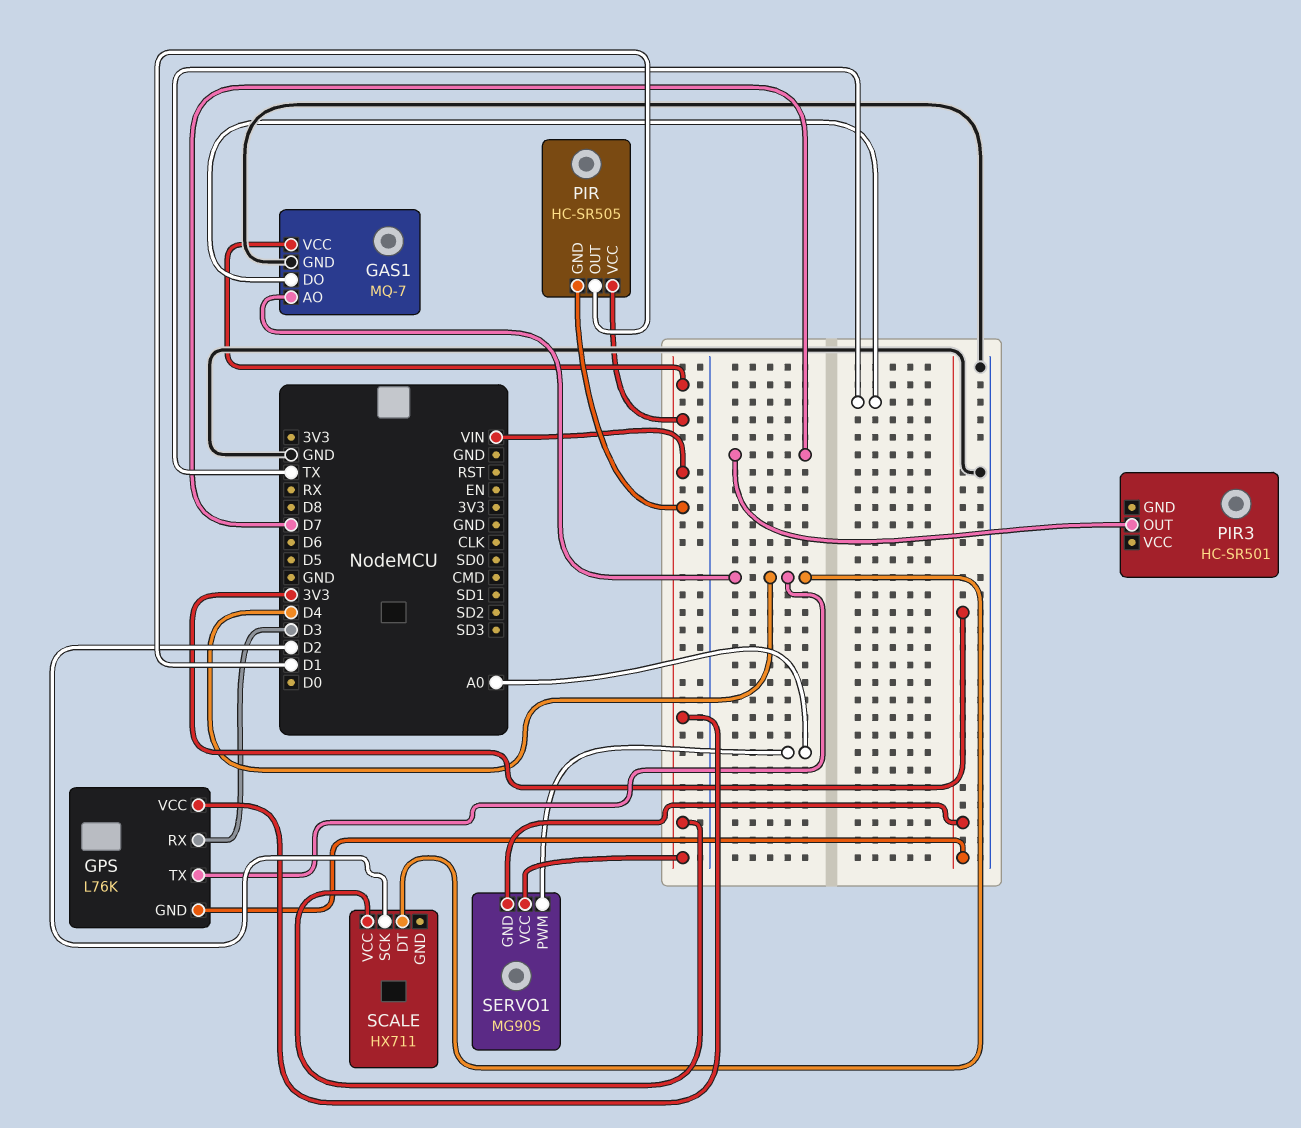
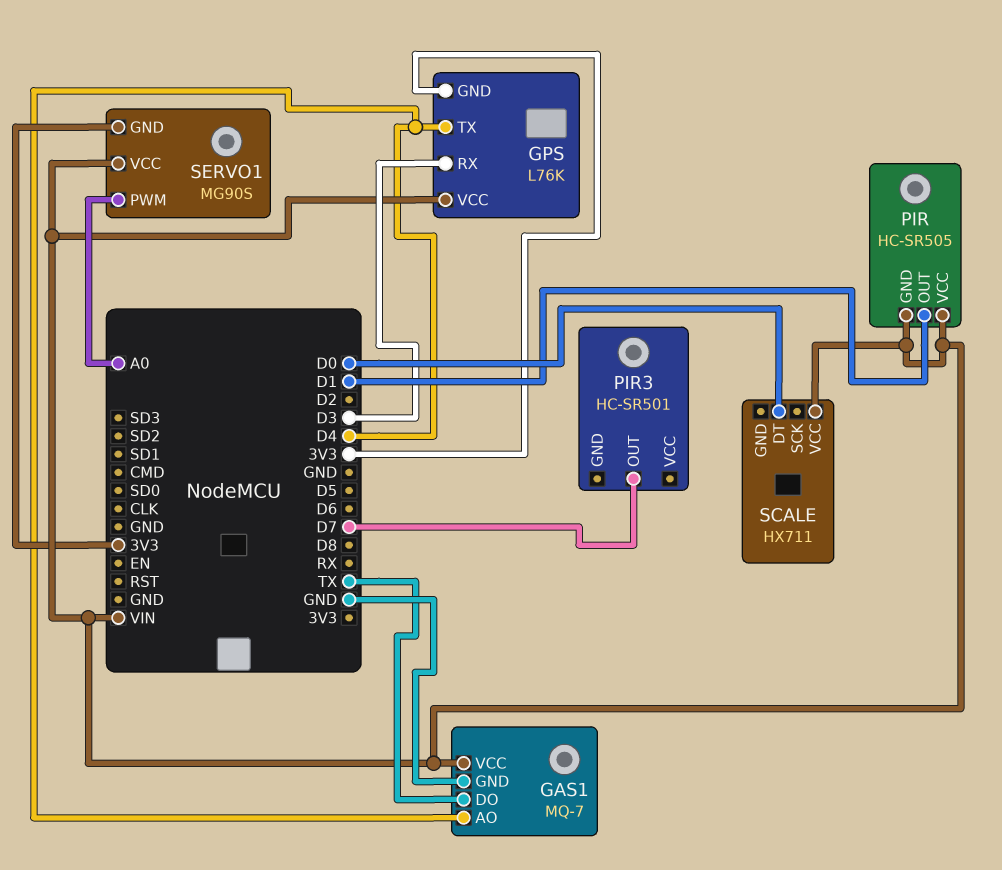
SCALE pin DT: D4 -> D0
SCALE pin SCK: D2 -> none

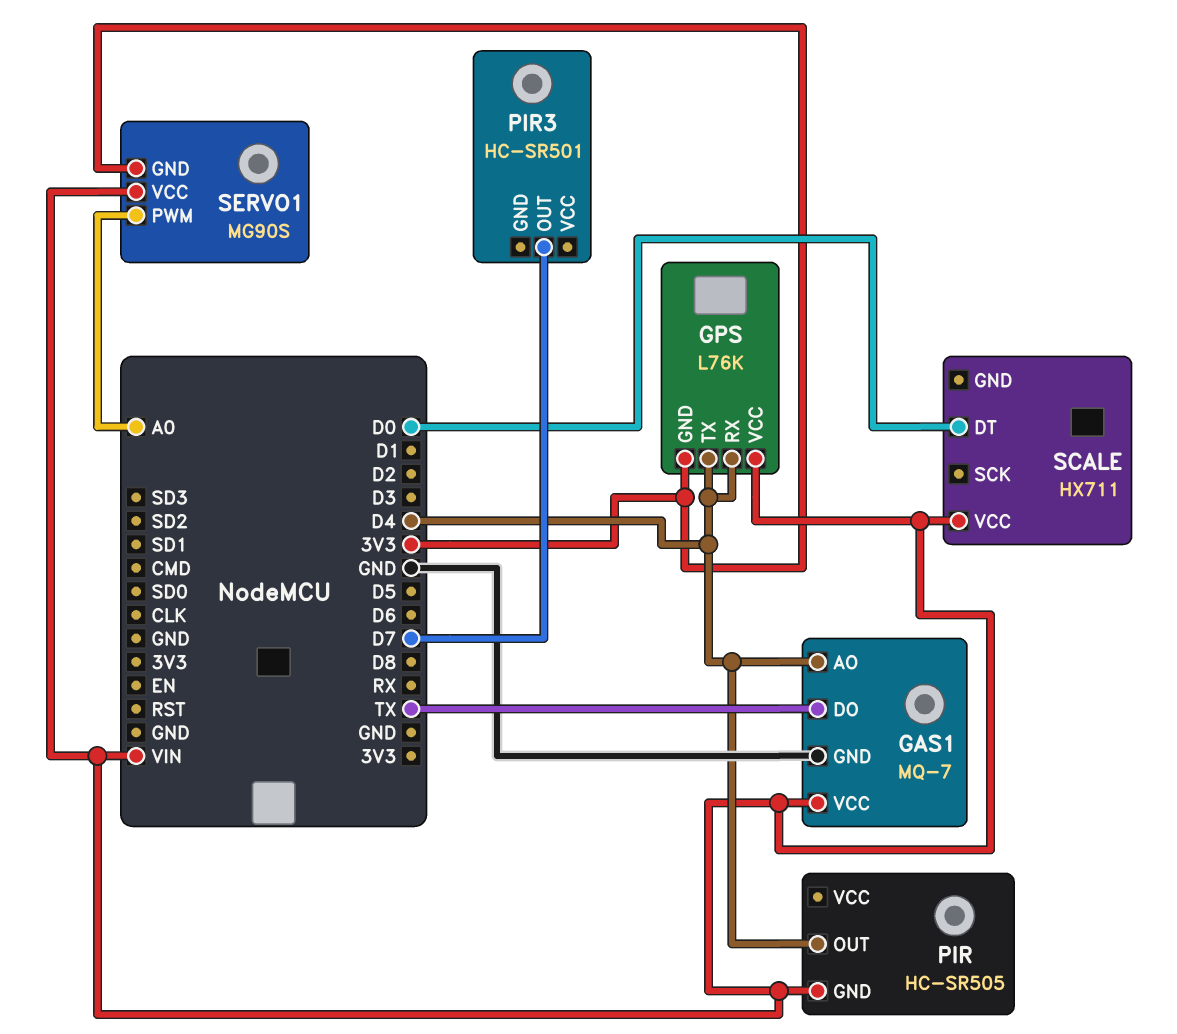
GPS pin RX: D3 -> D4
PIR pin OUT: D1 -> D4
PIR pin VCC: VIN -> none

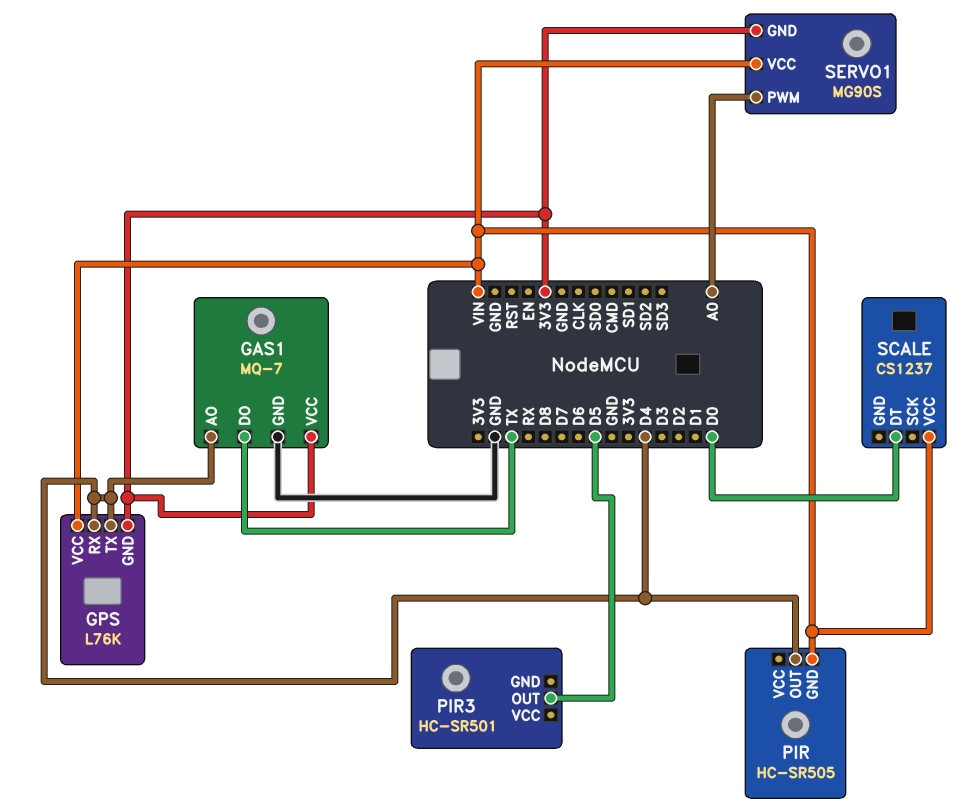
GAS1 pin VCC: VIN -> 3V3
PIR3 pin OUT: D7 -> D5
SCALE: HX711 -> CS1237

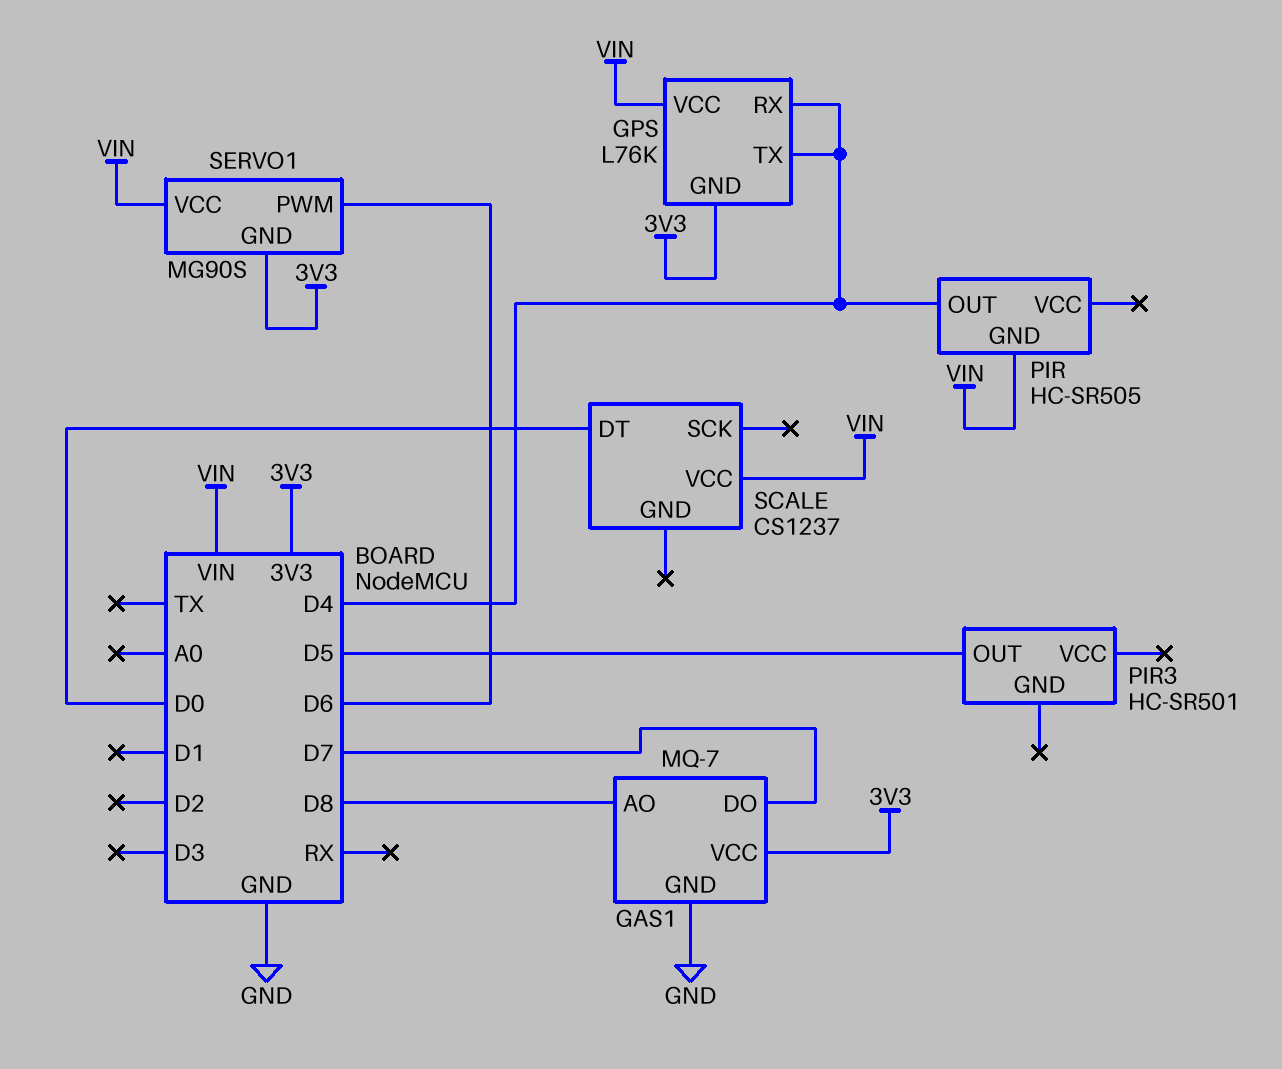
GAS1 pin AO: D4 -> D8
GAS1 pin DO: TX -> D7
SERVO1 pin PWM: A0 -> D6

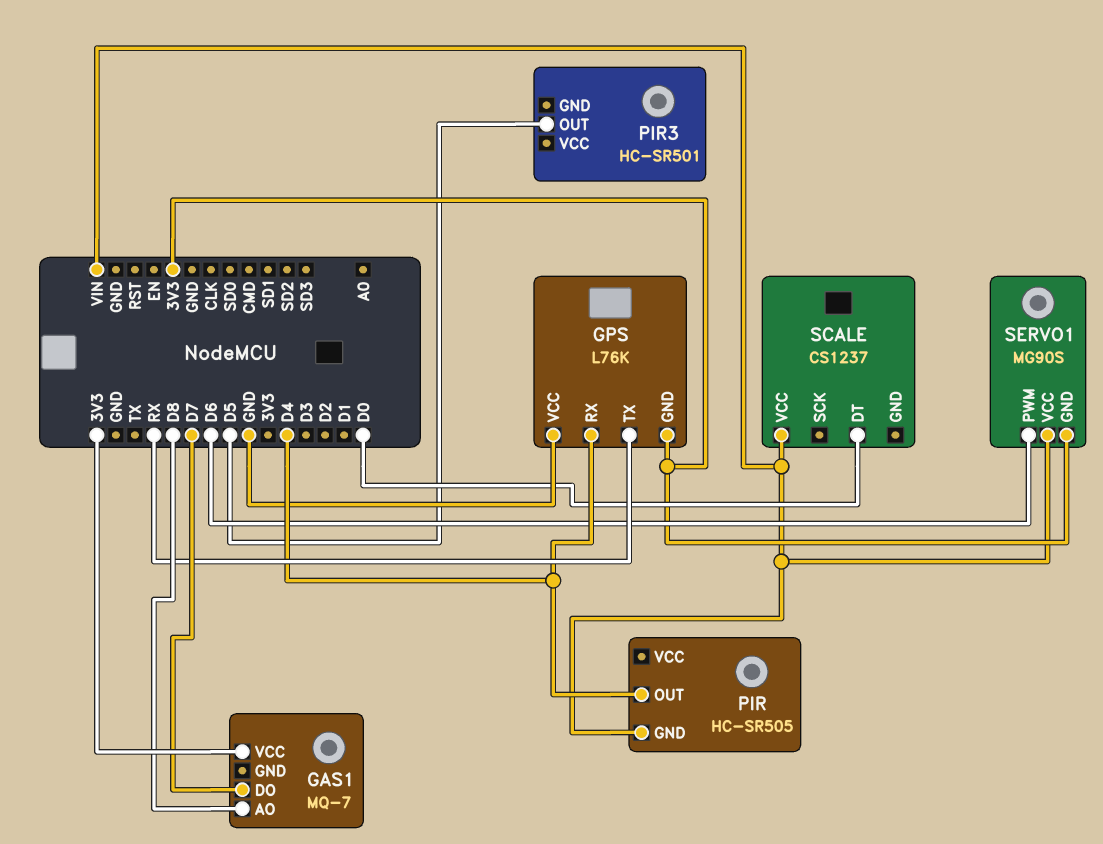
GAS1 pin GND: GND -> none
GPS pin TX: D4 -> RX
GPS pin VCC: VIN -> GND

